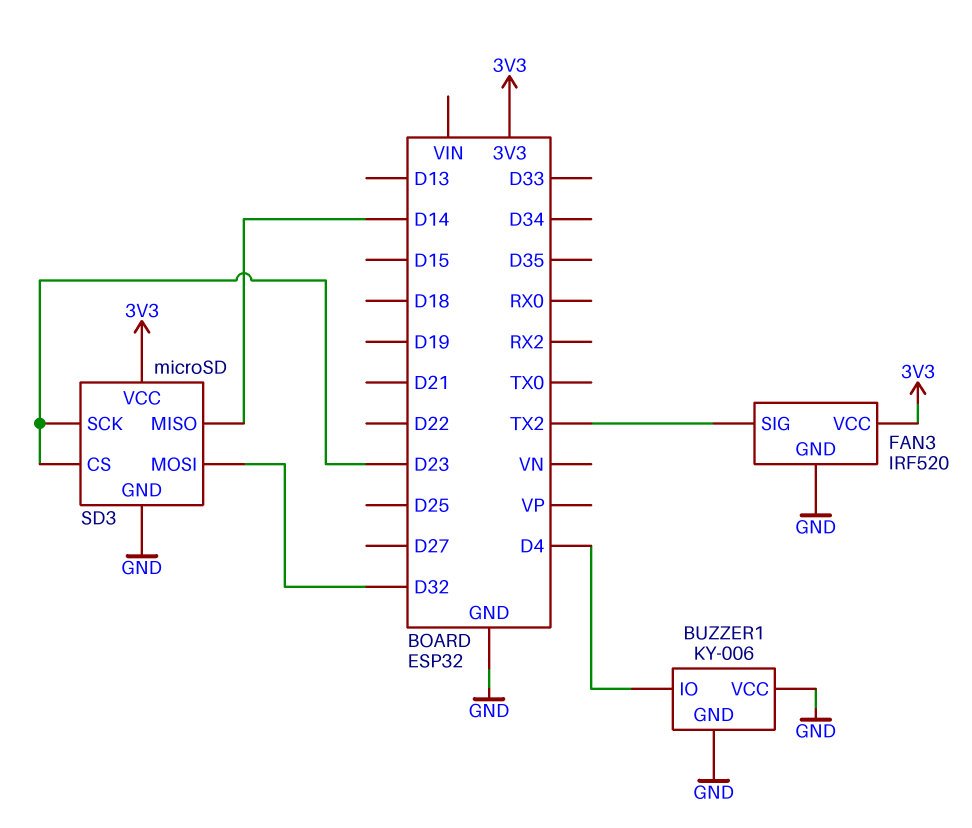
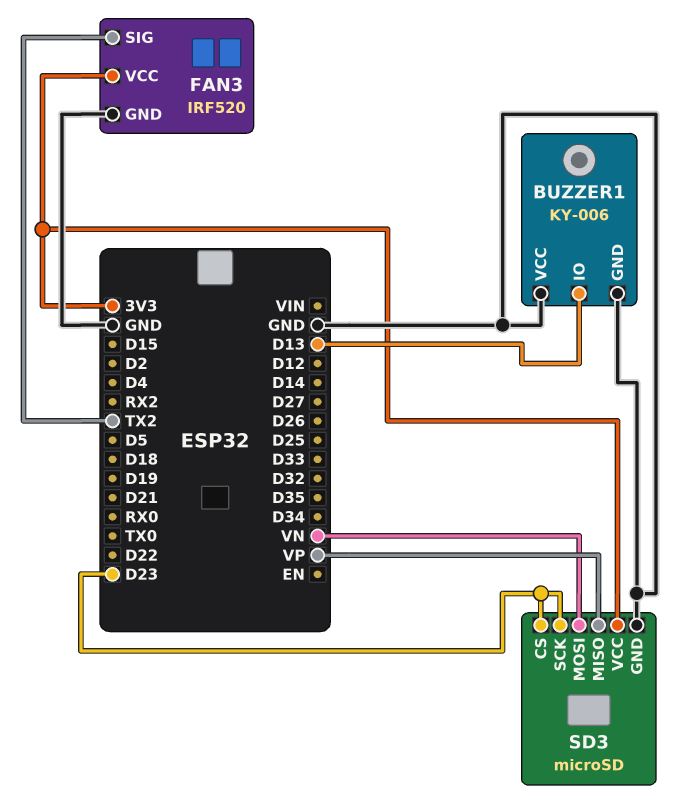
BUZZER1 pin IO: D4 -> D13
SD3 pin MISO: D14 -> VP
SD3 pin MOSI: D32 -> VN

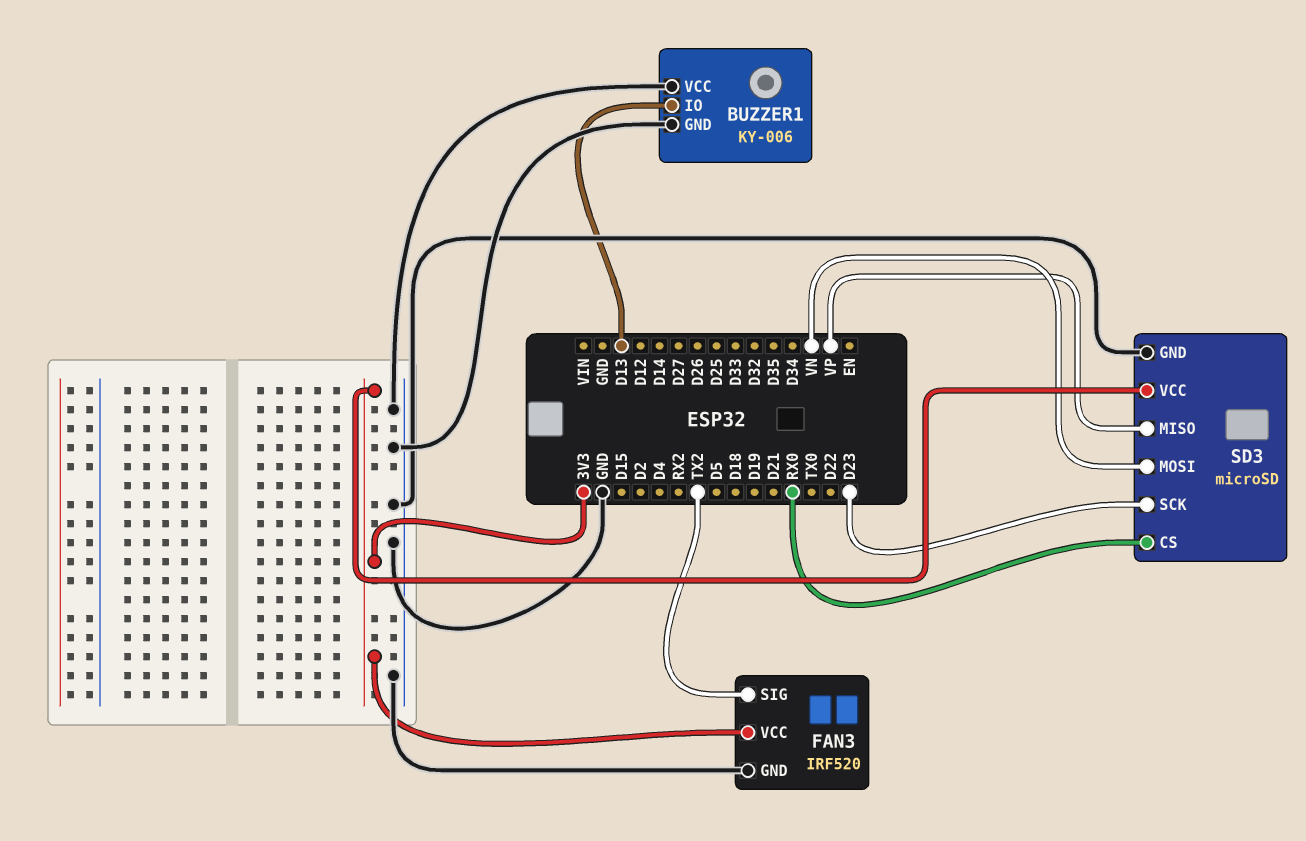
SD3 pin CS: D23 -> RX0

